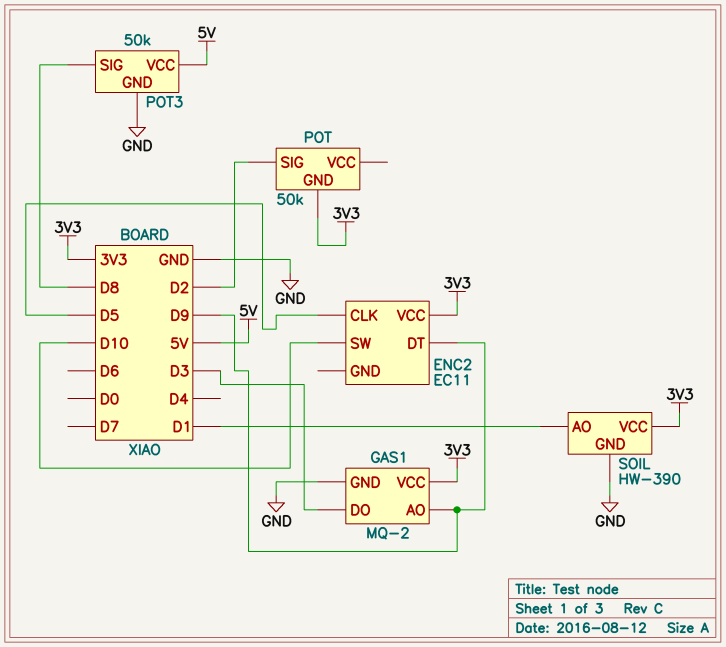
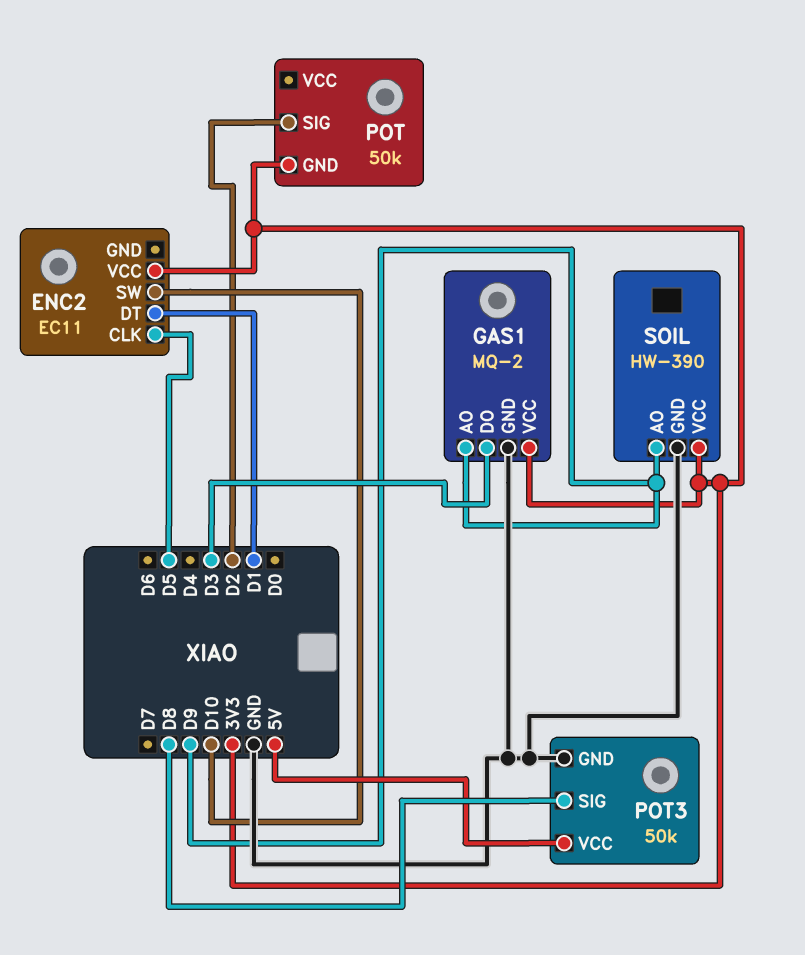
ENC2 pin DT: D9 -> D1
SOIL pin AO: D1 -> D9

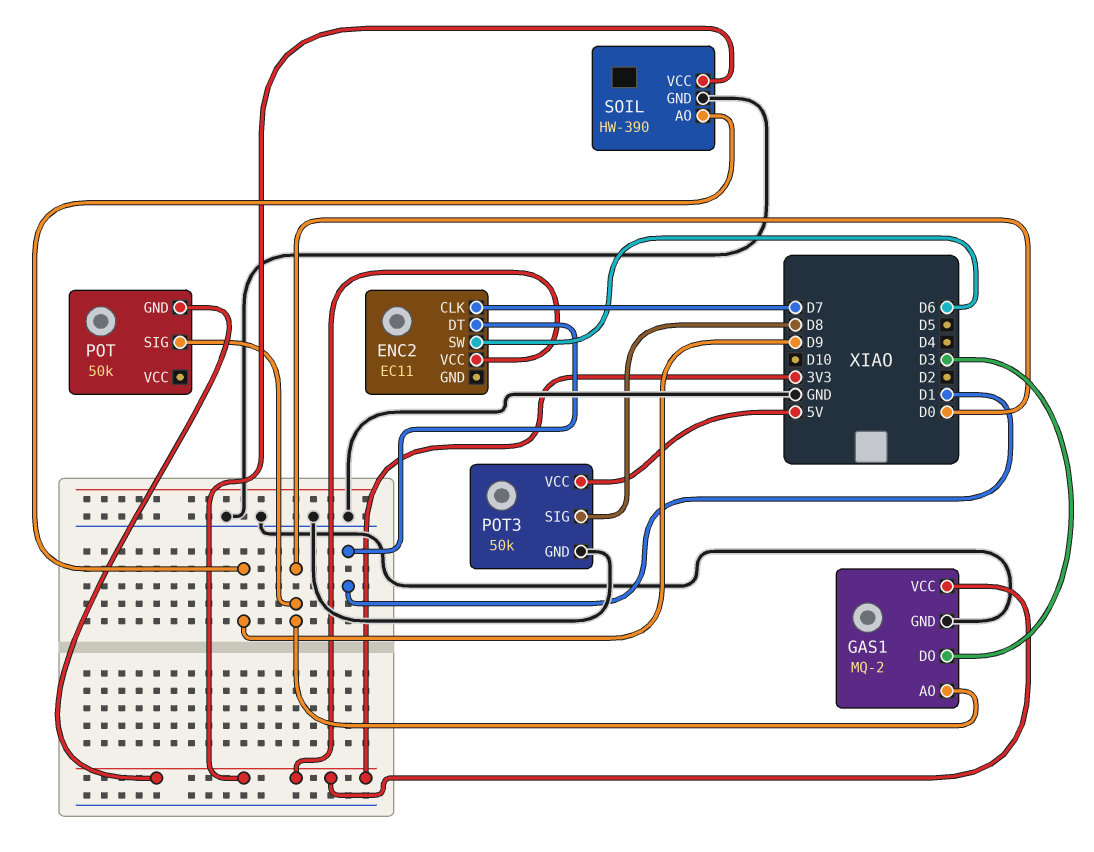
ENC2 pin CLK: D5 -> D7
ENC2 pin SW: D10 -> D6
GAS1 pin AO: D9 -> D0
POT pin SIG: D2 -> D0

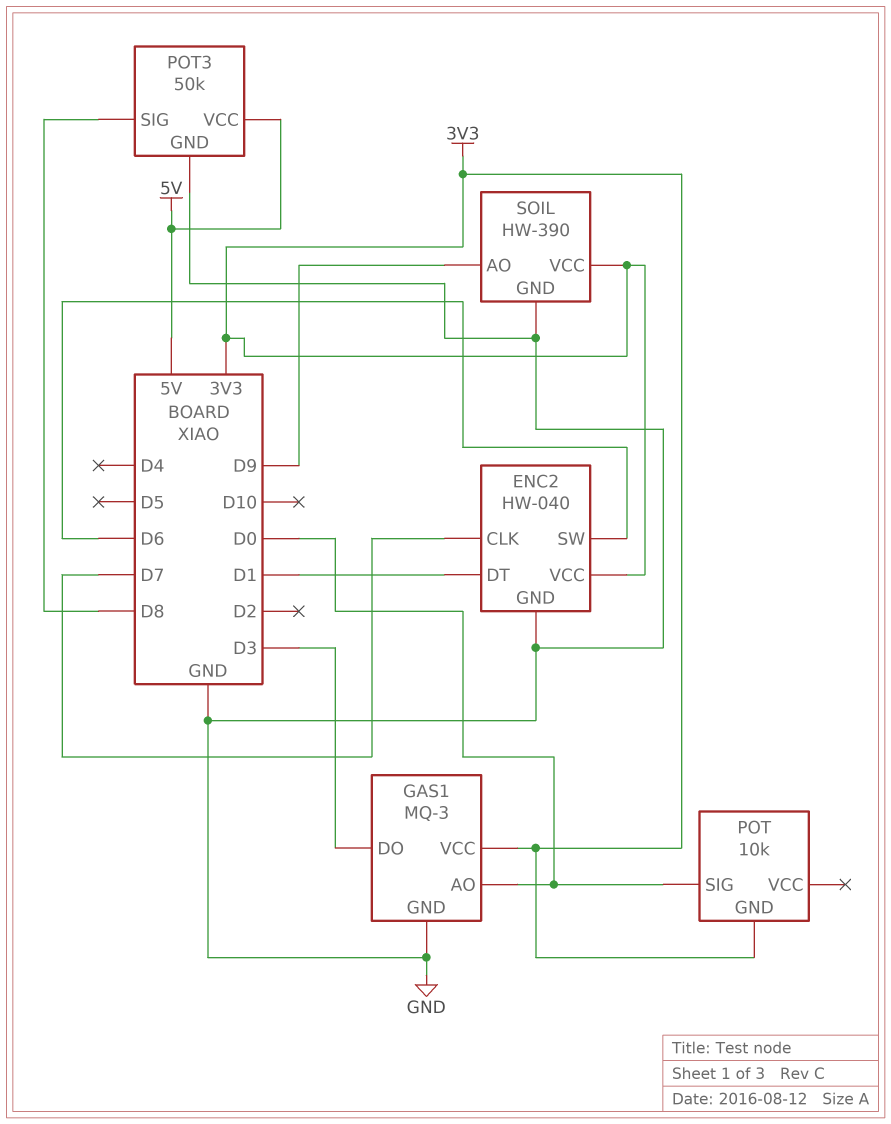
ENC2: EC11 -> HW-040
ENC2 pin GND: none -> GND
GAS1: MQ-2 -> MQ-3
POT: 50k -> 10k

